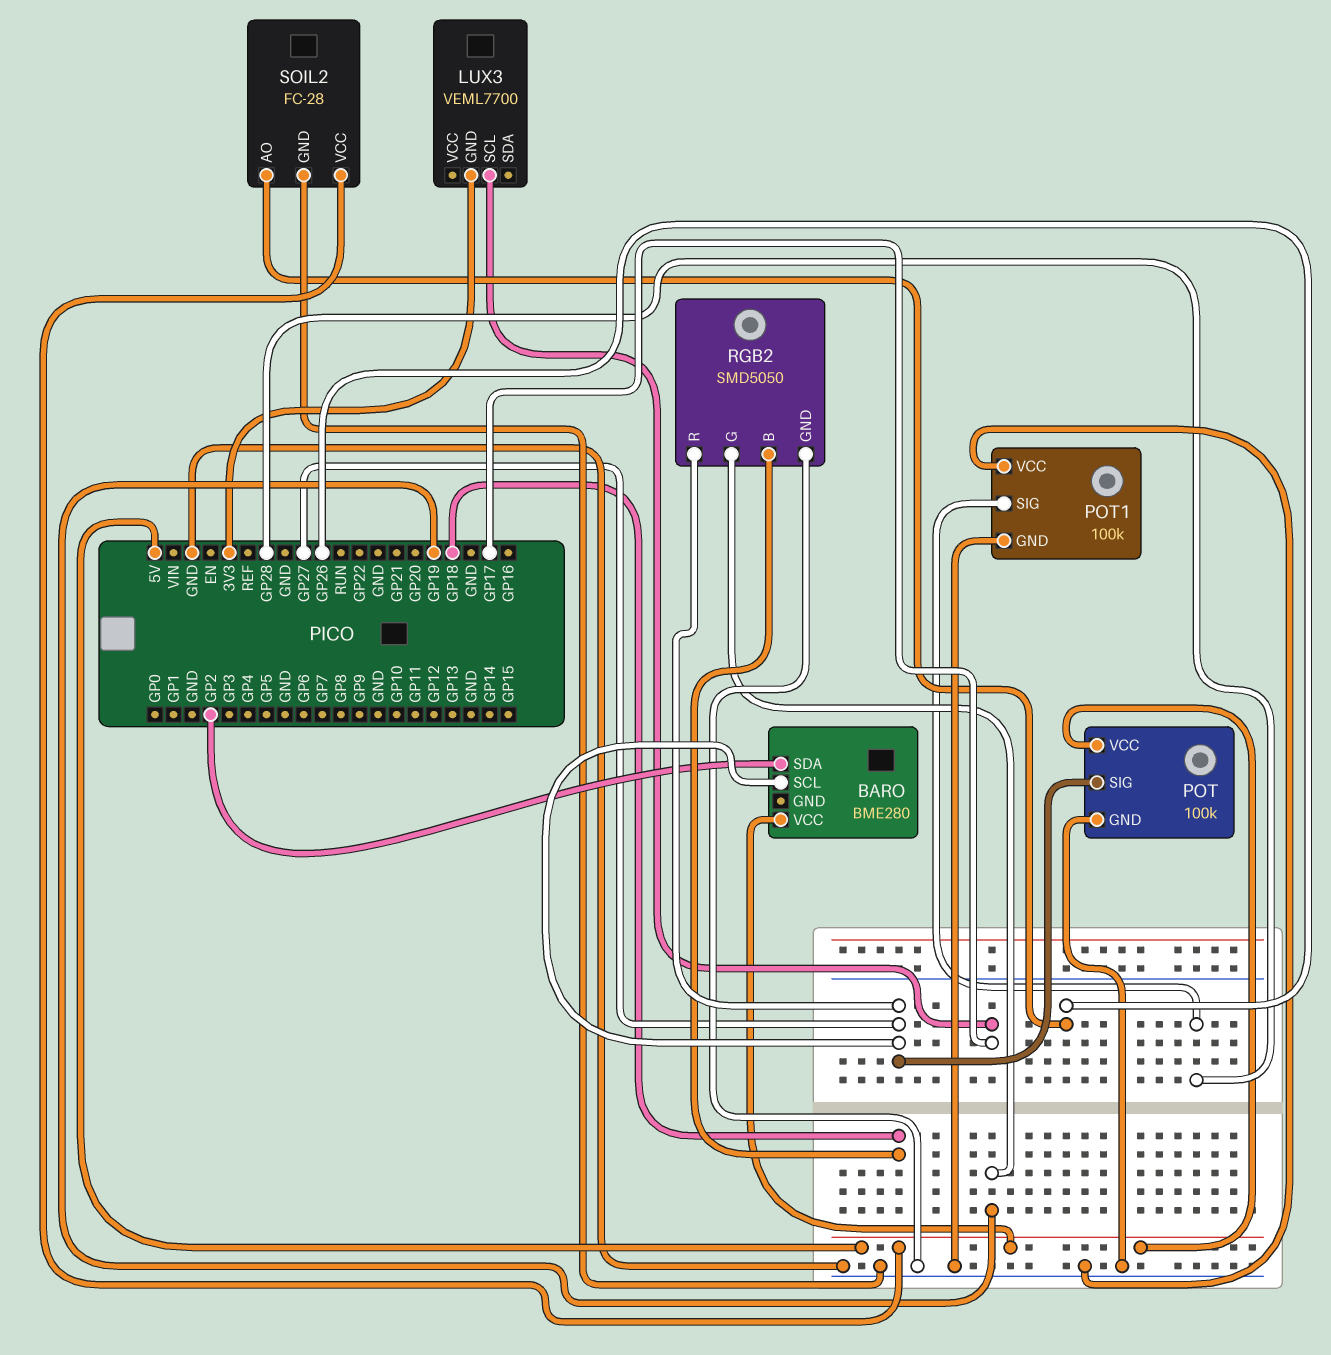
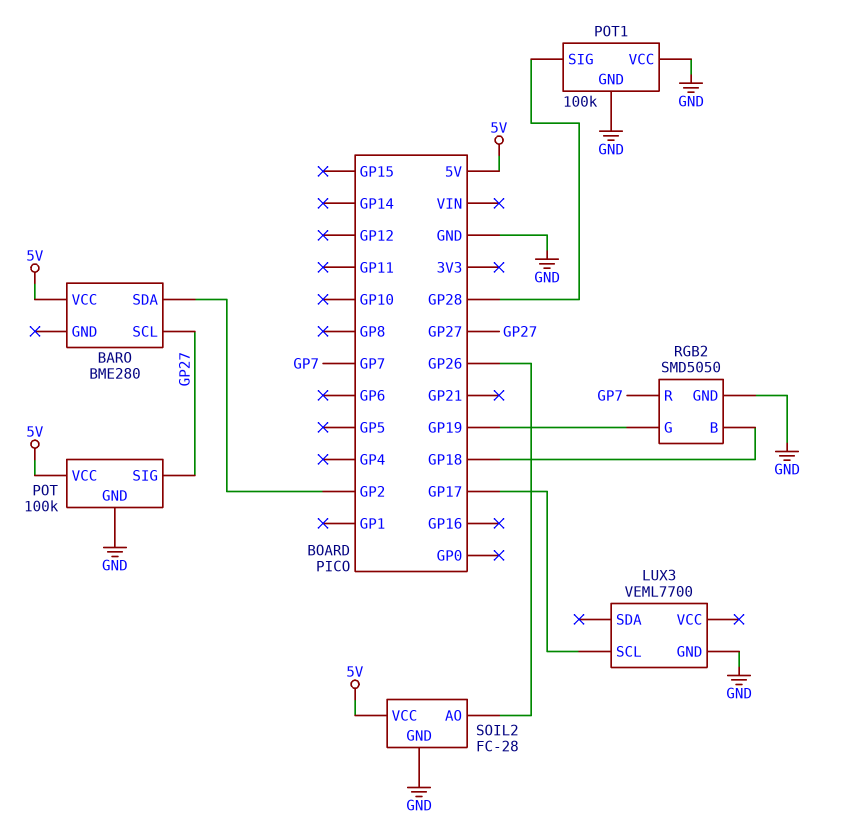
LUX3 pin GND: 3V3 -> GND
RGB2 pin R: GP27 -> GP7

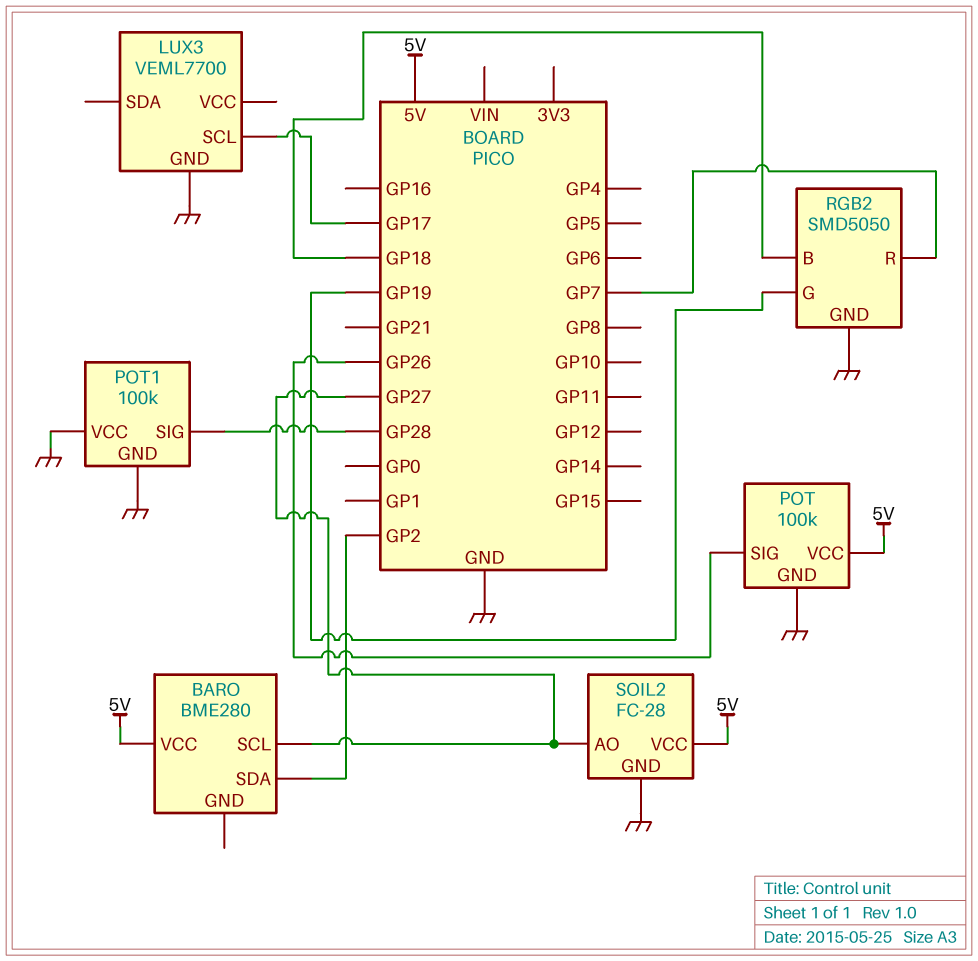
POT pin SIG: GP27 -> GP26
SOIL2 pin AO: GP26 -> GP27

